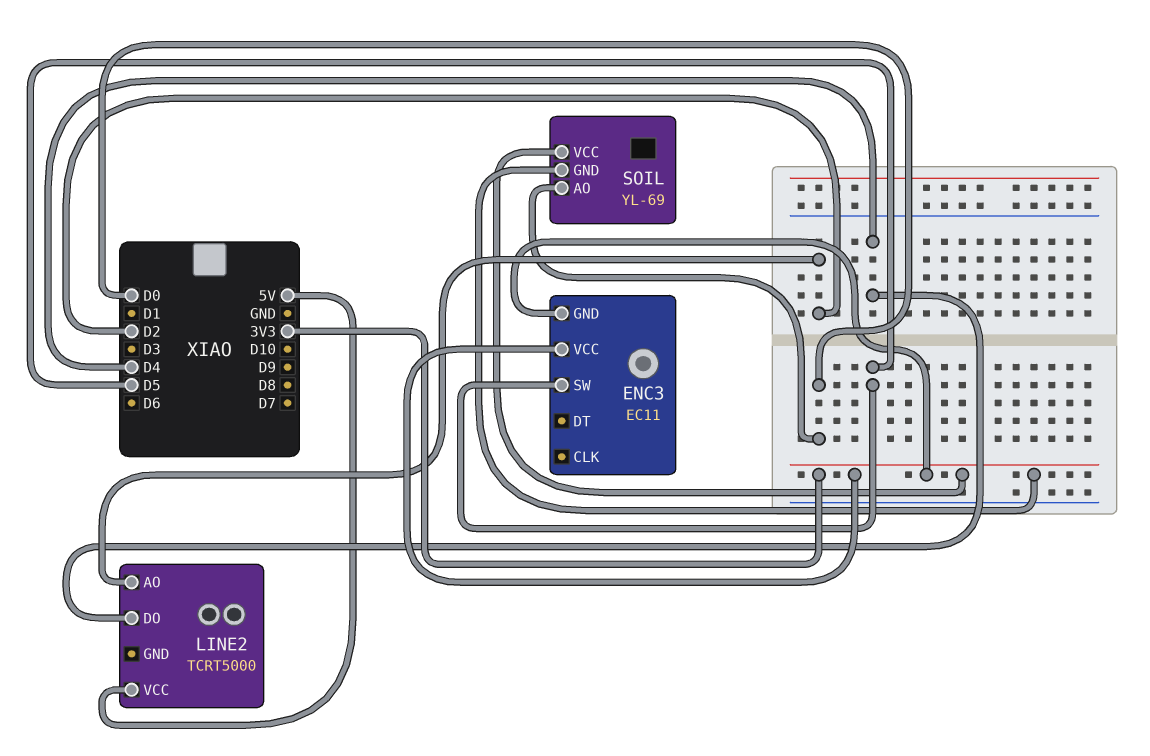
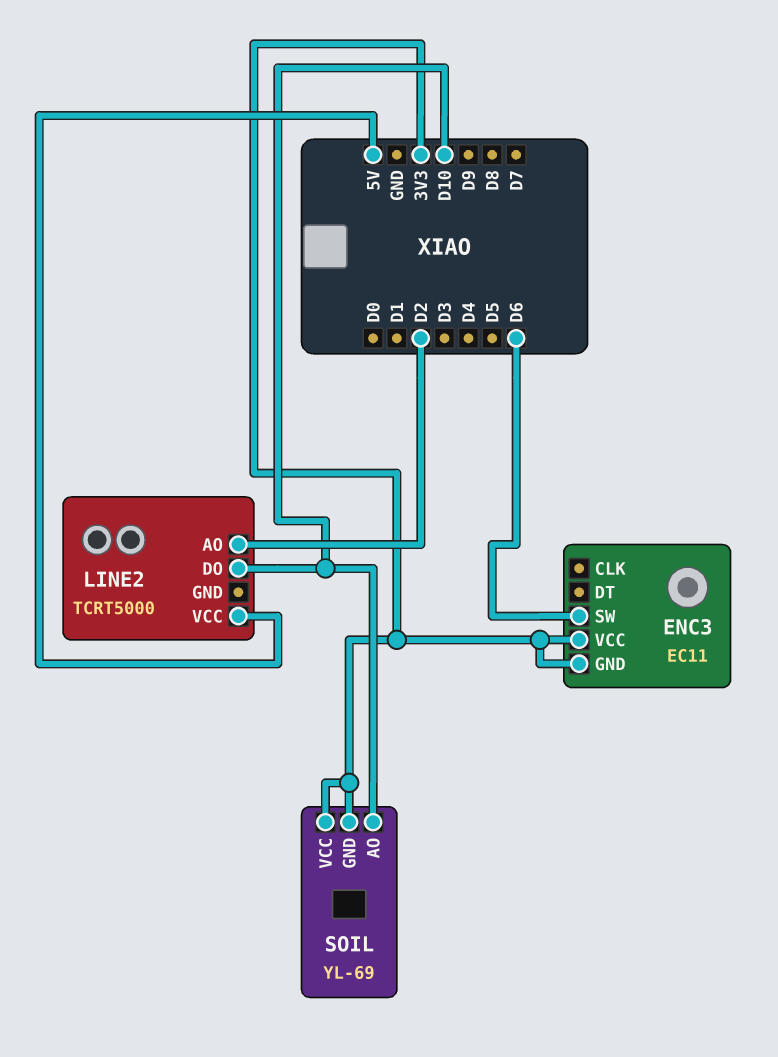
ENC3 pin SW: D5 -> D6
LINE2 pin DO: D4 -> D10
SOIL pin AO: D0 -> D10

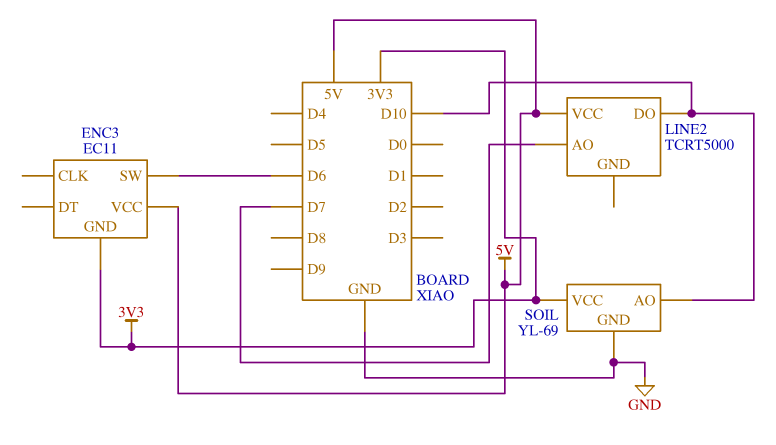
ENC3 pin VCC: 3V3 -> 5V
LINE2 pin AO: D2 -> D7
SOIL pin GND: 3V3 -> GND

